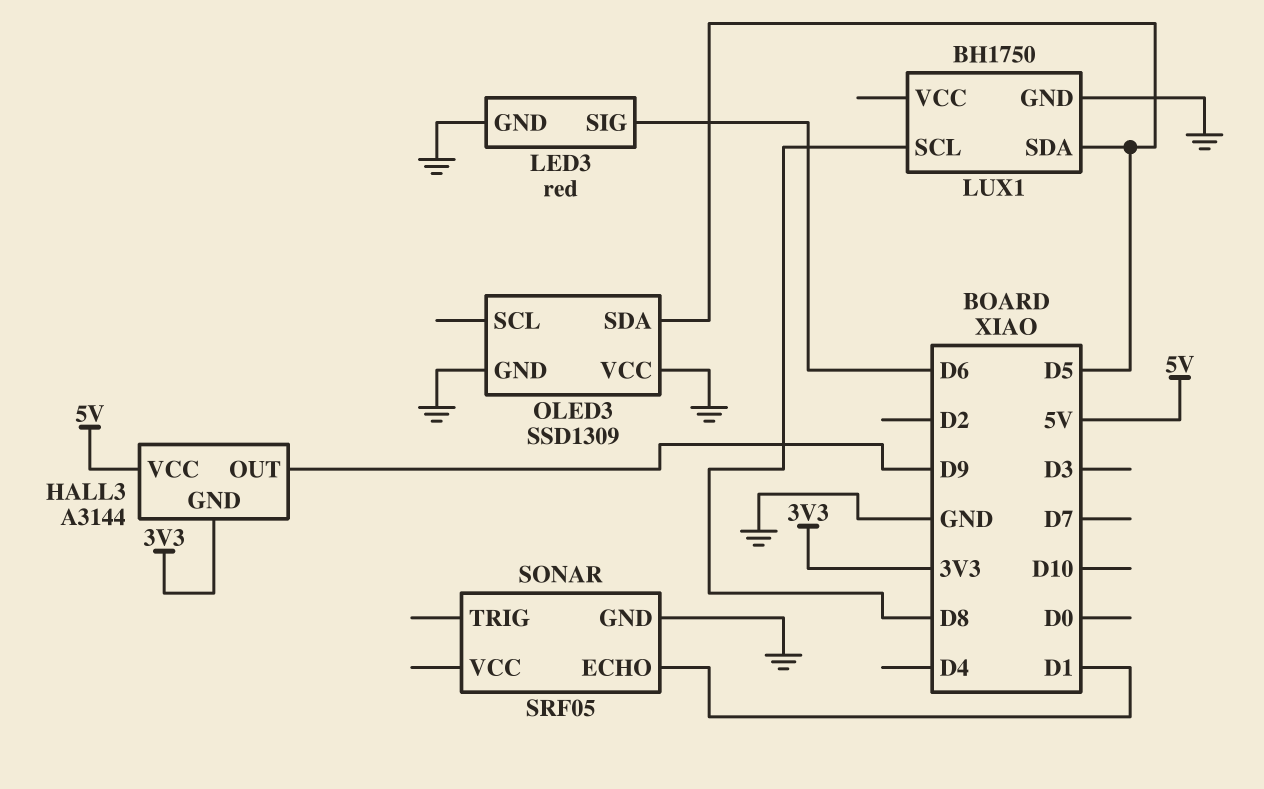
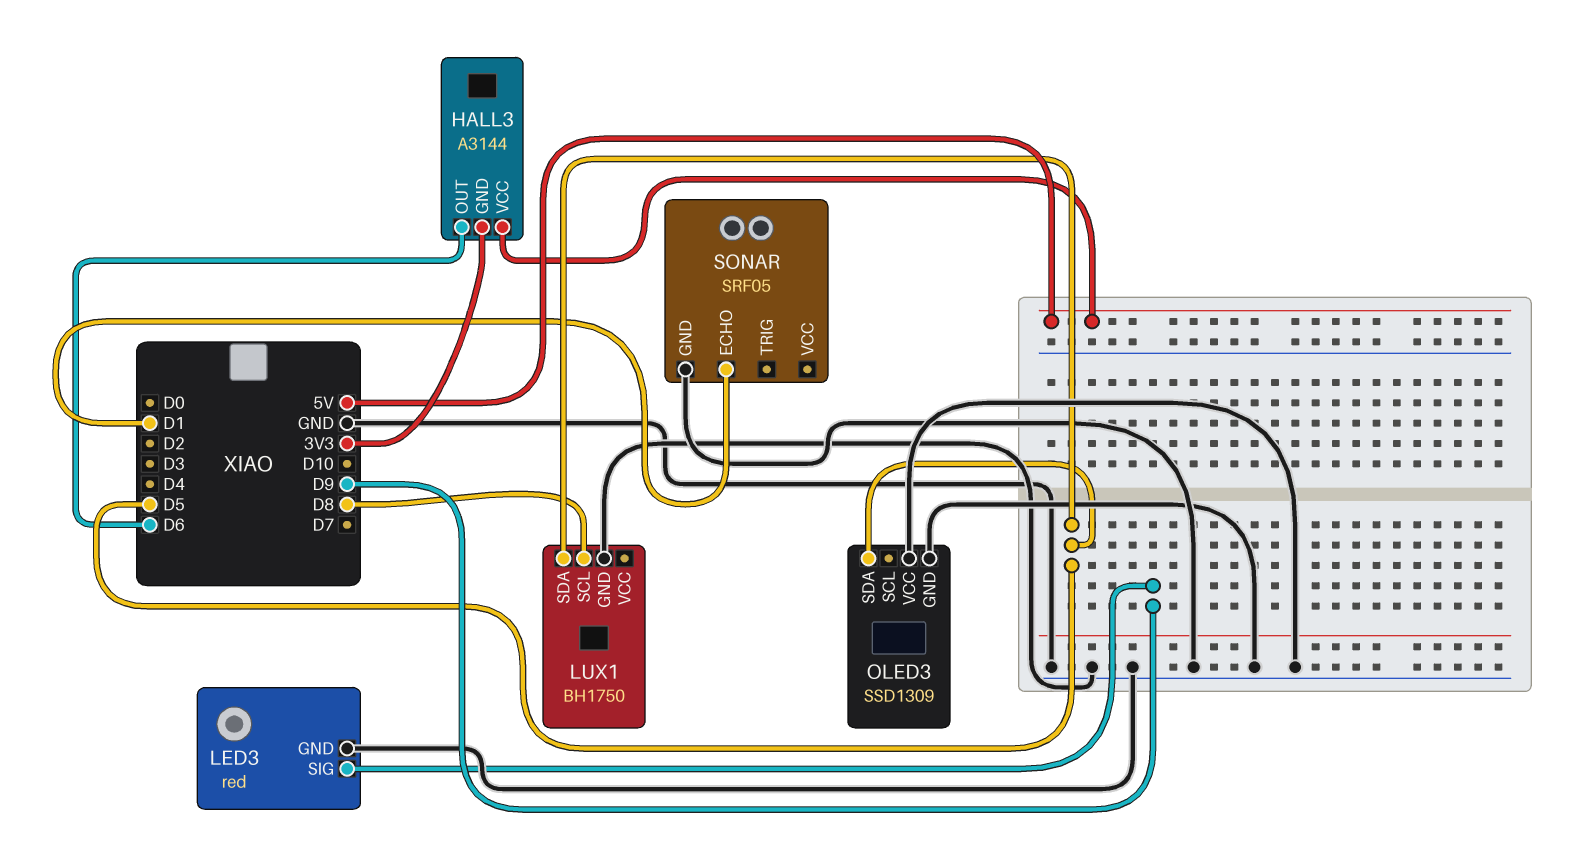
HALL3 pin OUT: D9 -> D6
LED3 pin SIG: D6 -> D9

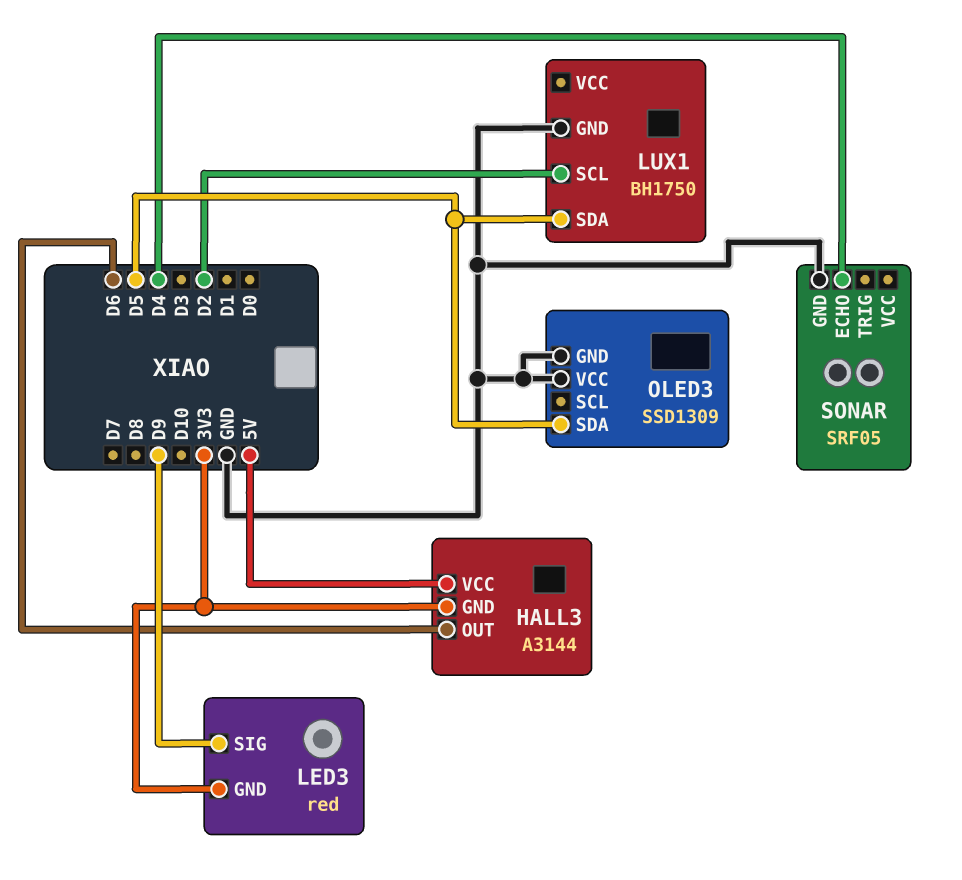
LED3 pin GND: GND -> 3V3
LUX1 pin SCL: D8 -> D2
SONAR pin ECHO: D1 -> D4

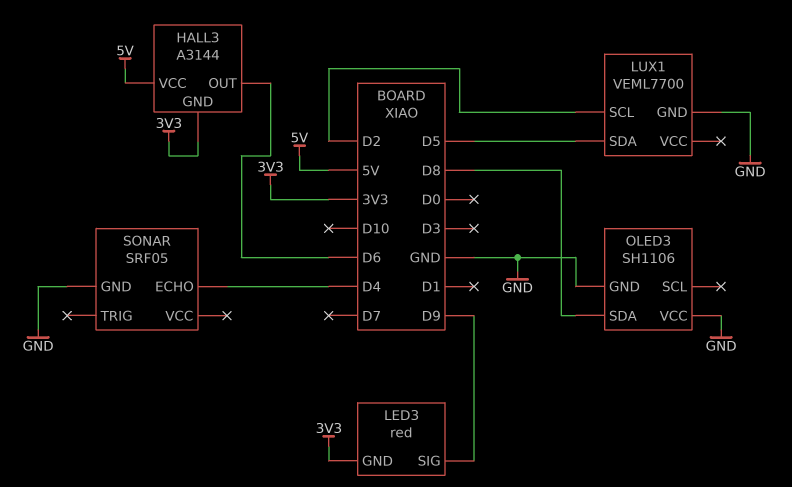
LUX1: BH1750 -> VEML7700
OLED3: SSD1309 -> SH1106
OLED3 pin SDA: D5 -> D8

